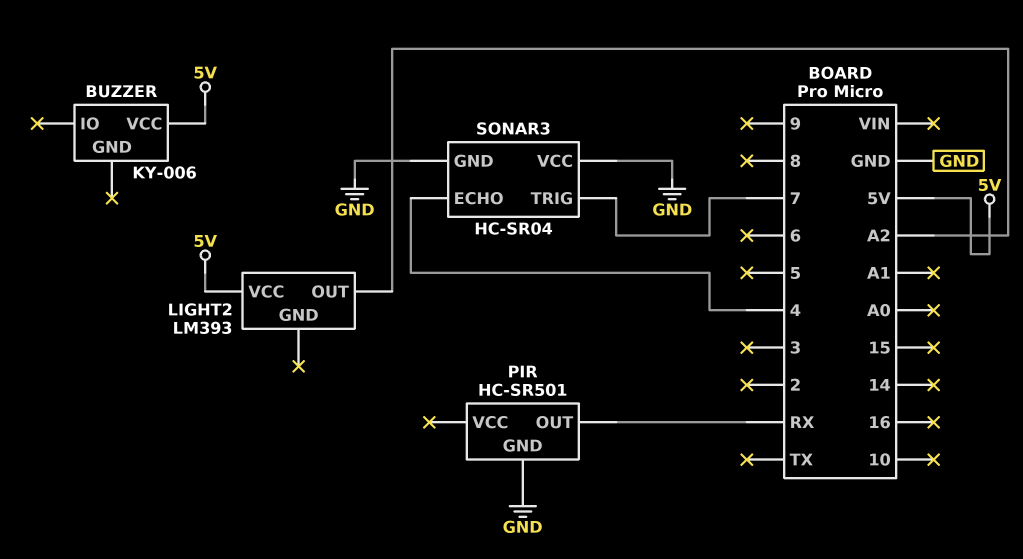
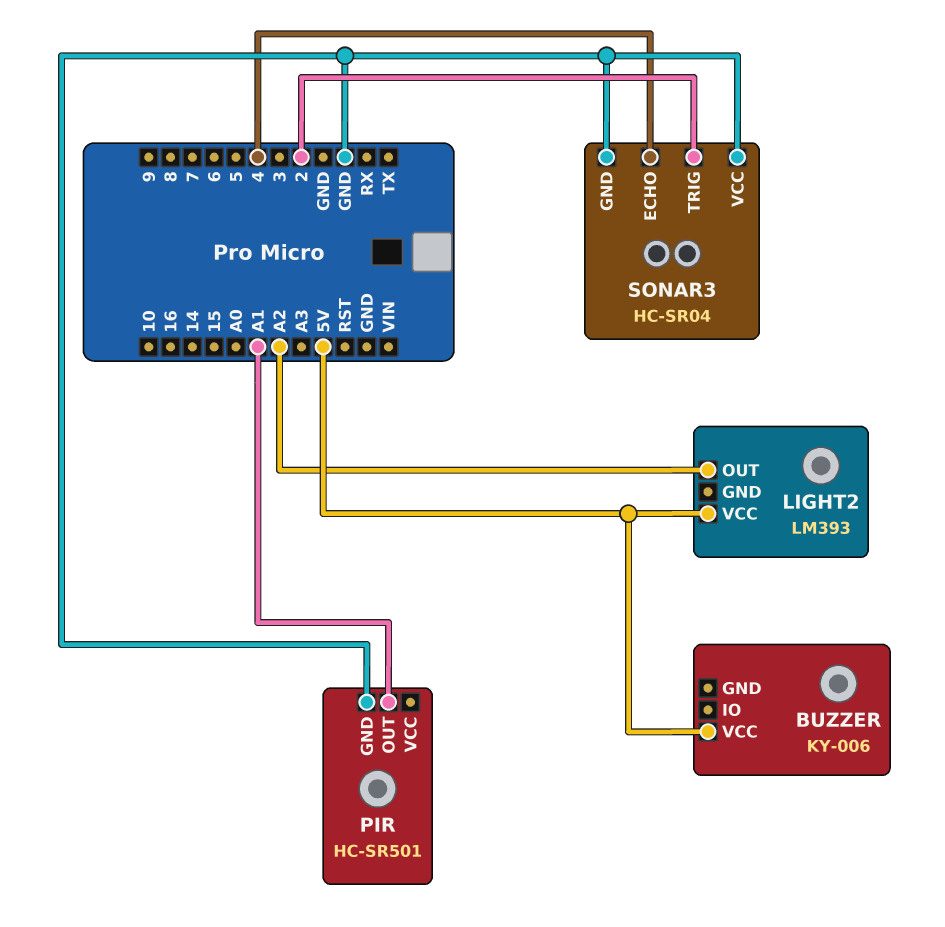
PIR pin OUT: RX -> A1
SONAR3 pin TRIG: 7 -> 2

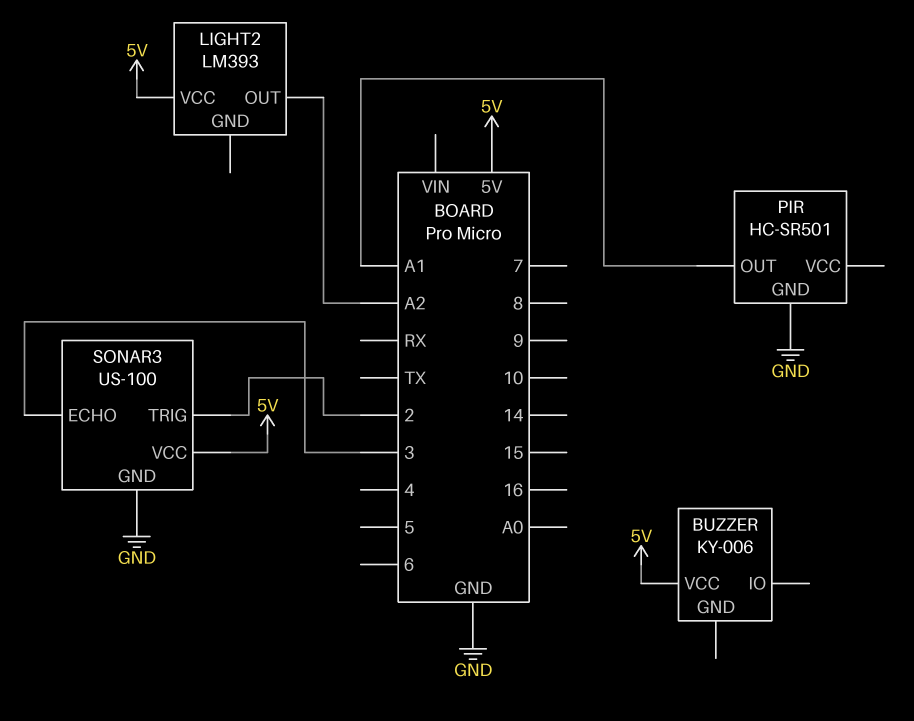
SONAR3: HC-SR04 -> US-100
SONAR3 pin ECHO: 4 -> 3
SONAR3 pin VCC: GND -> 5V

